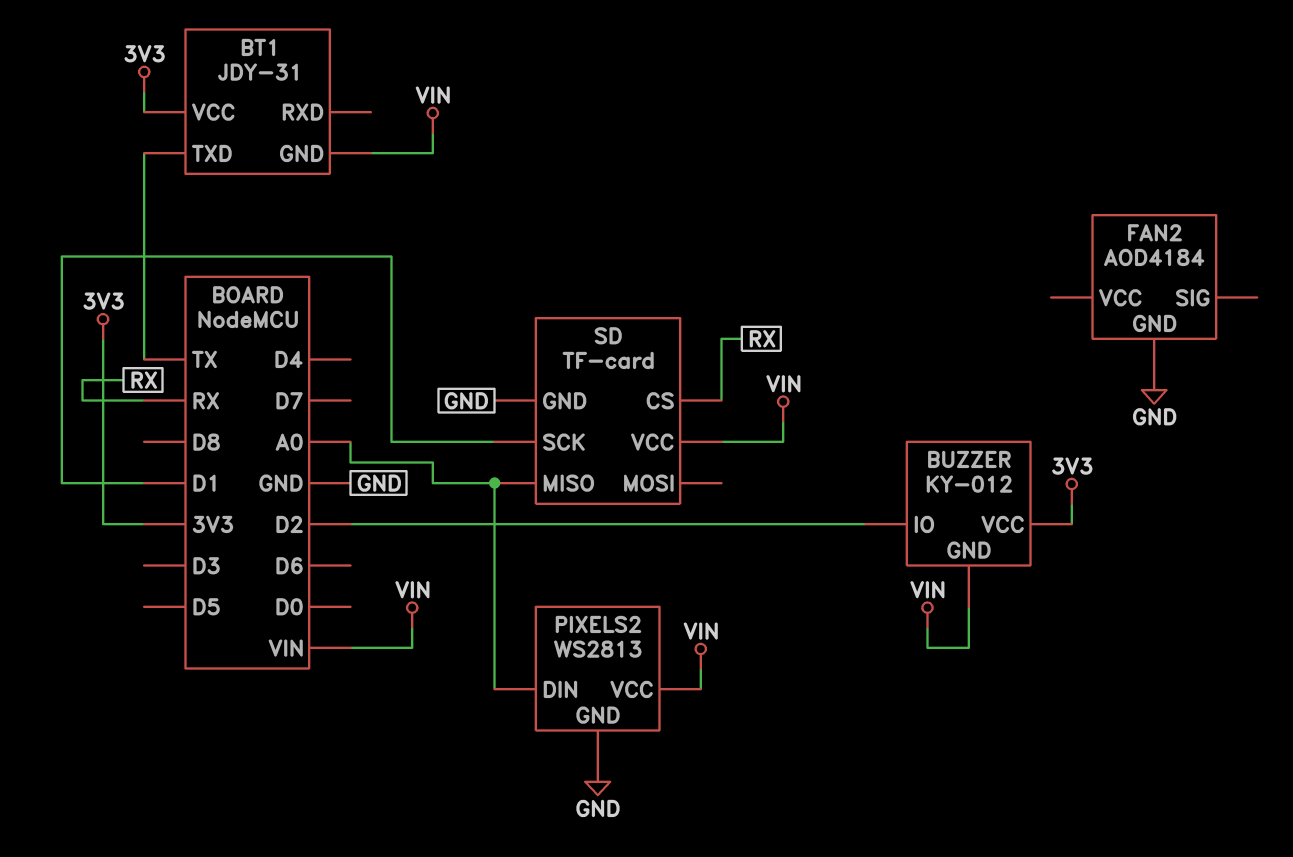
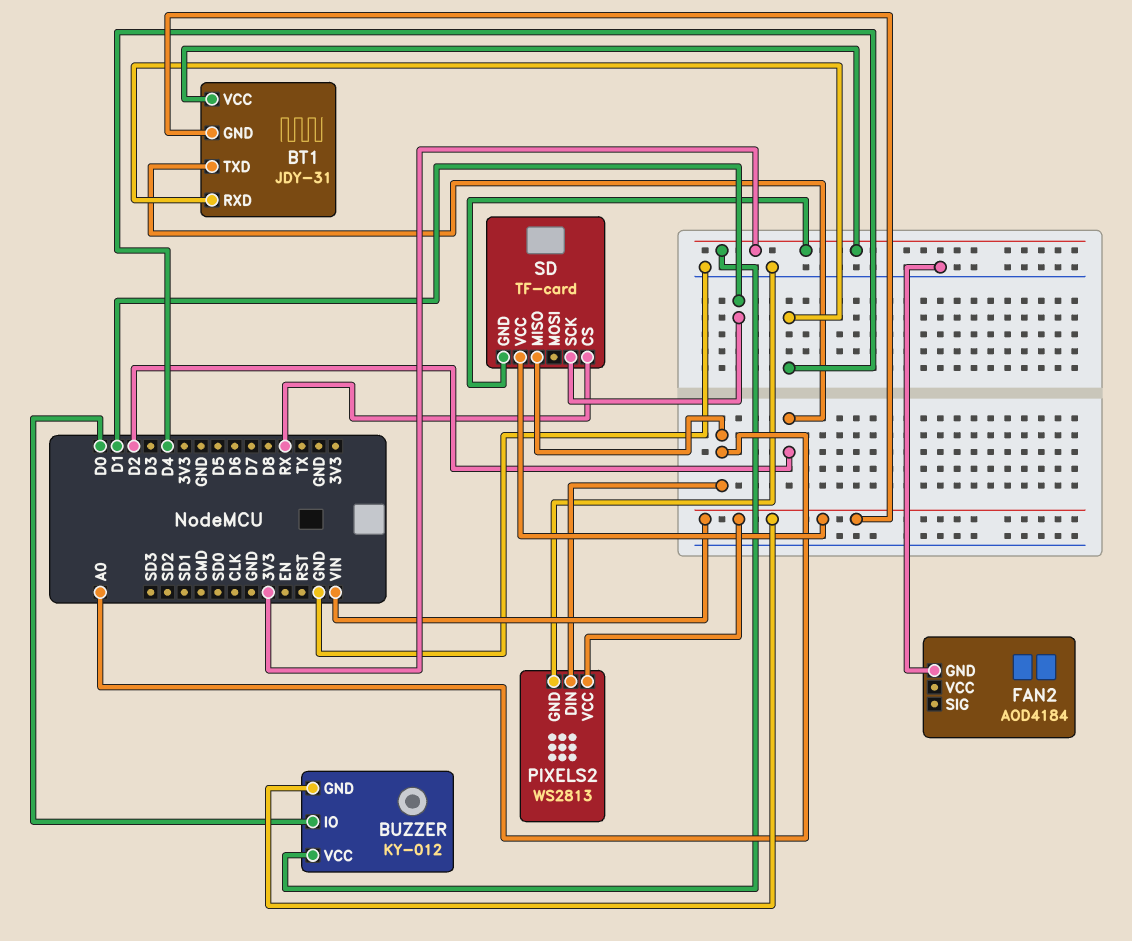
BT1 pin RXD: none -> D4
BT1 pin TXD: TX -> D2
BUZZER pin IO: D2 -> D0
SD pin GND: GND -> 3V3

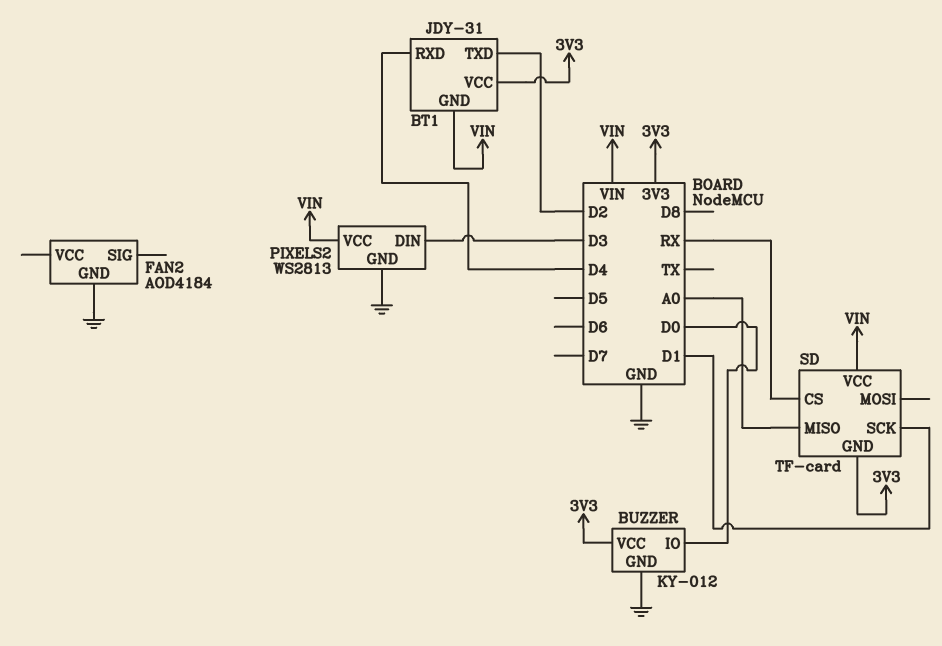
BUZZER pin GND: VIN -> GND
PIXELS2 pin DIN: A0 -> D3

